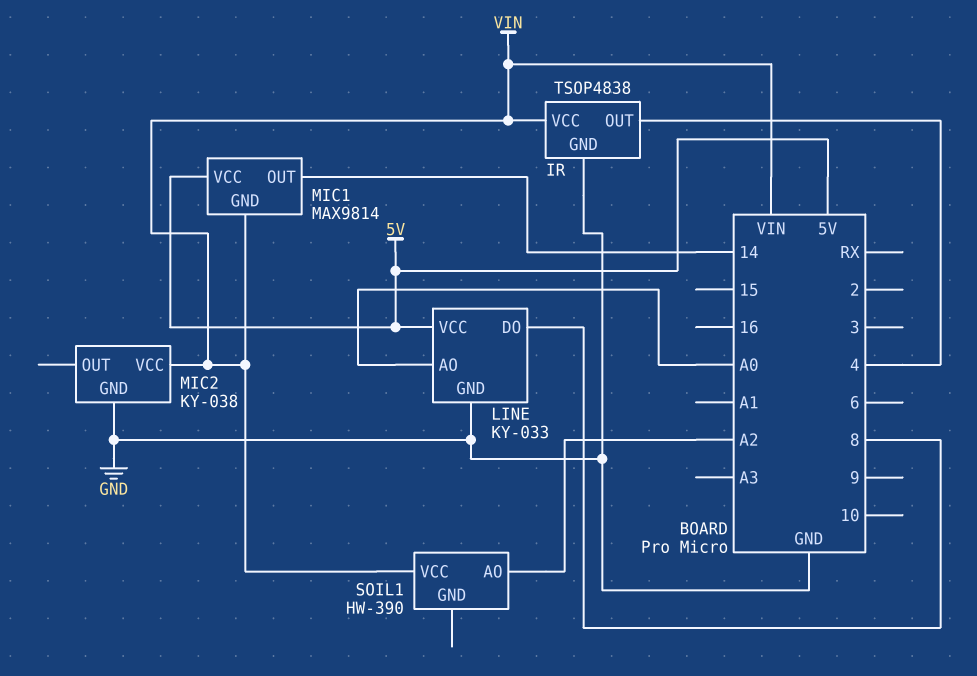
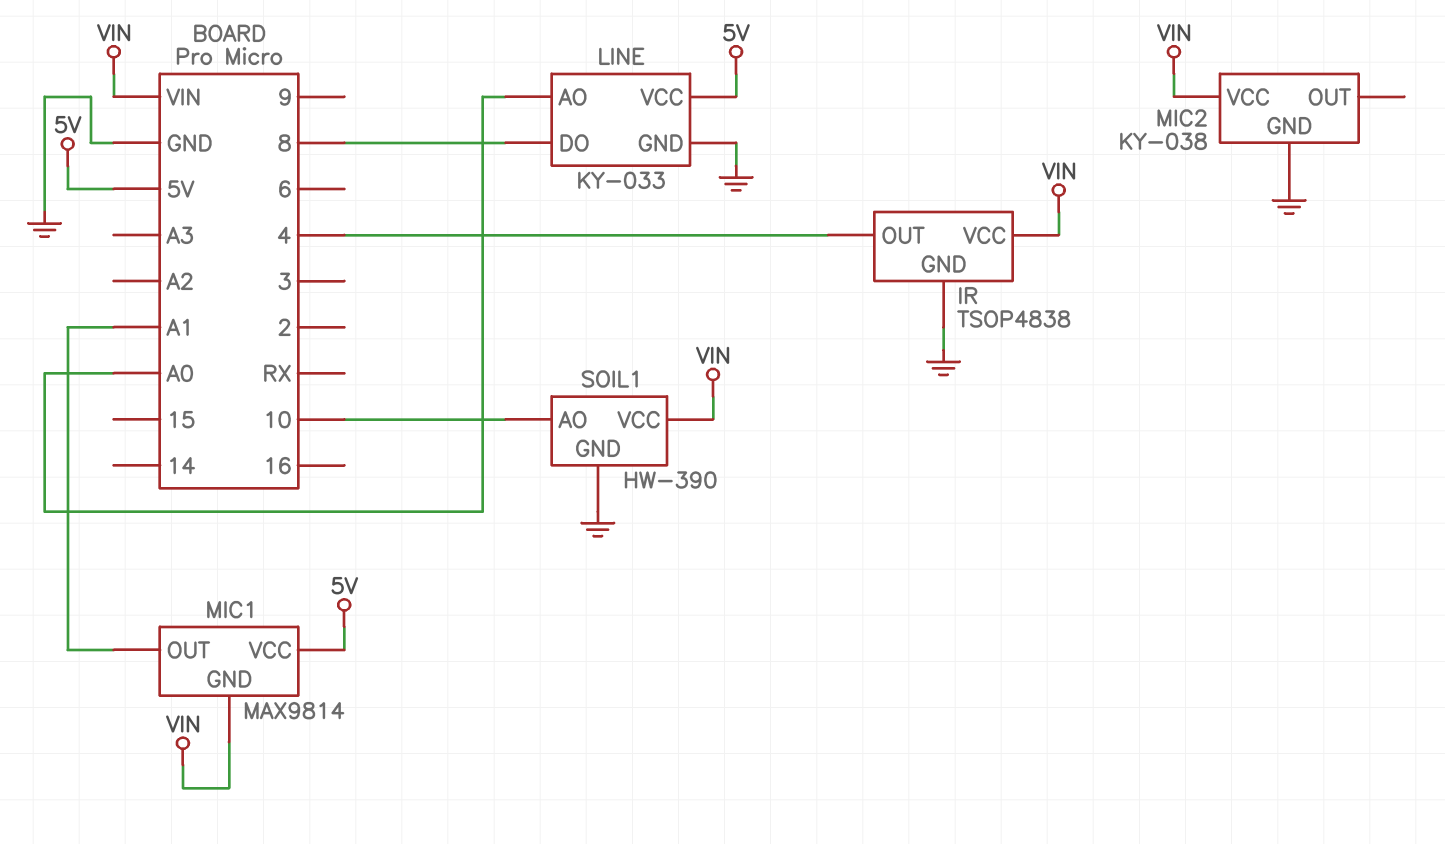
MIC1 pin OUT: 14 -> A1
SOIL1 pin AO: A2 -> 10
SOIL1 pin GND: none -> GND

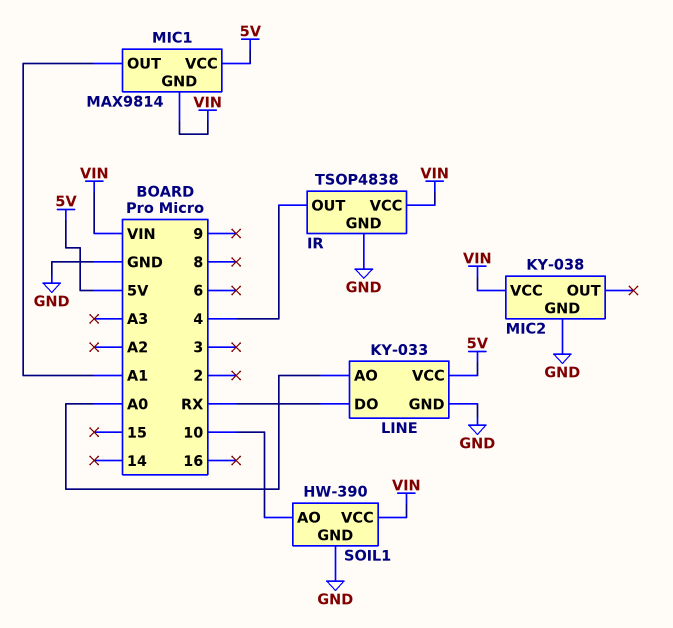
LINE pin DO: 8 -> RX

